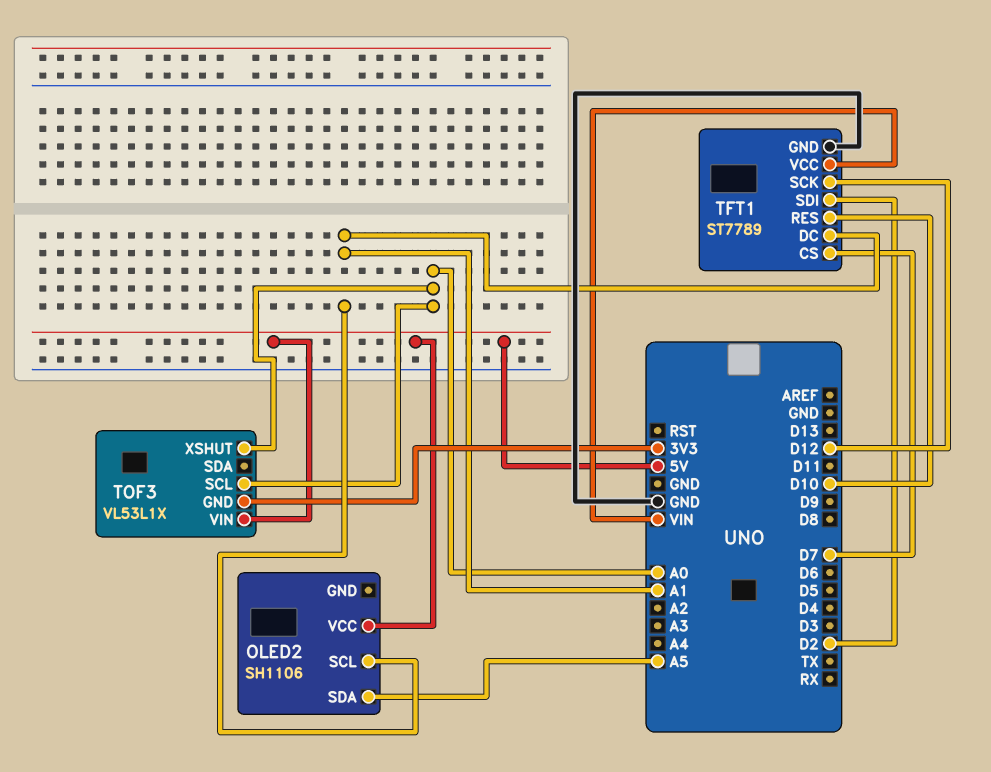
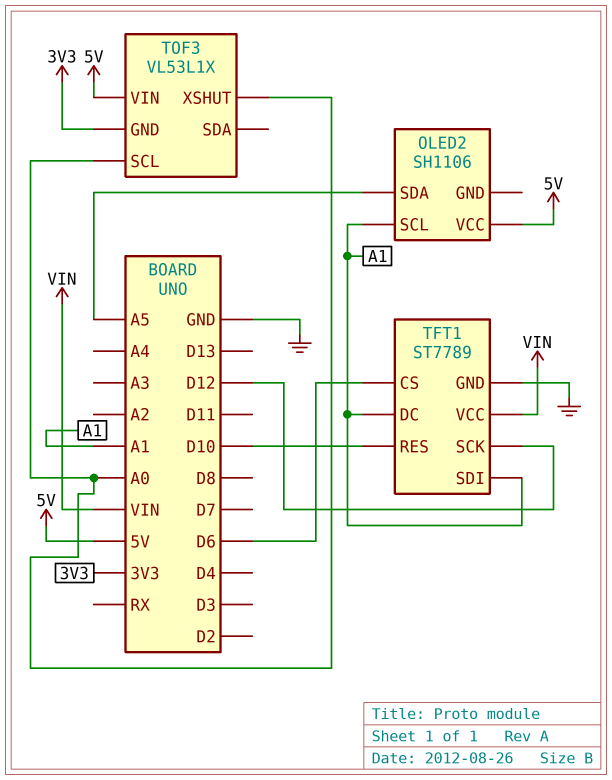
TFT1 pin CS: D7 -> D6
TFT1 pin SDI: D2 -> A1

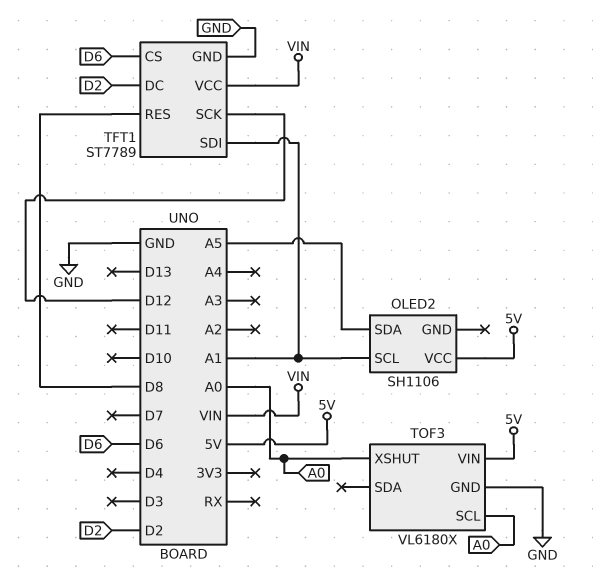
TFT1 pin DC: A1 -> D2
TFT1 pin RES: D10 -> D8
TOF3: VL53L1X -> VL6180X
TOF3 pin GND: 3V3 -> GND

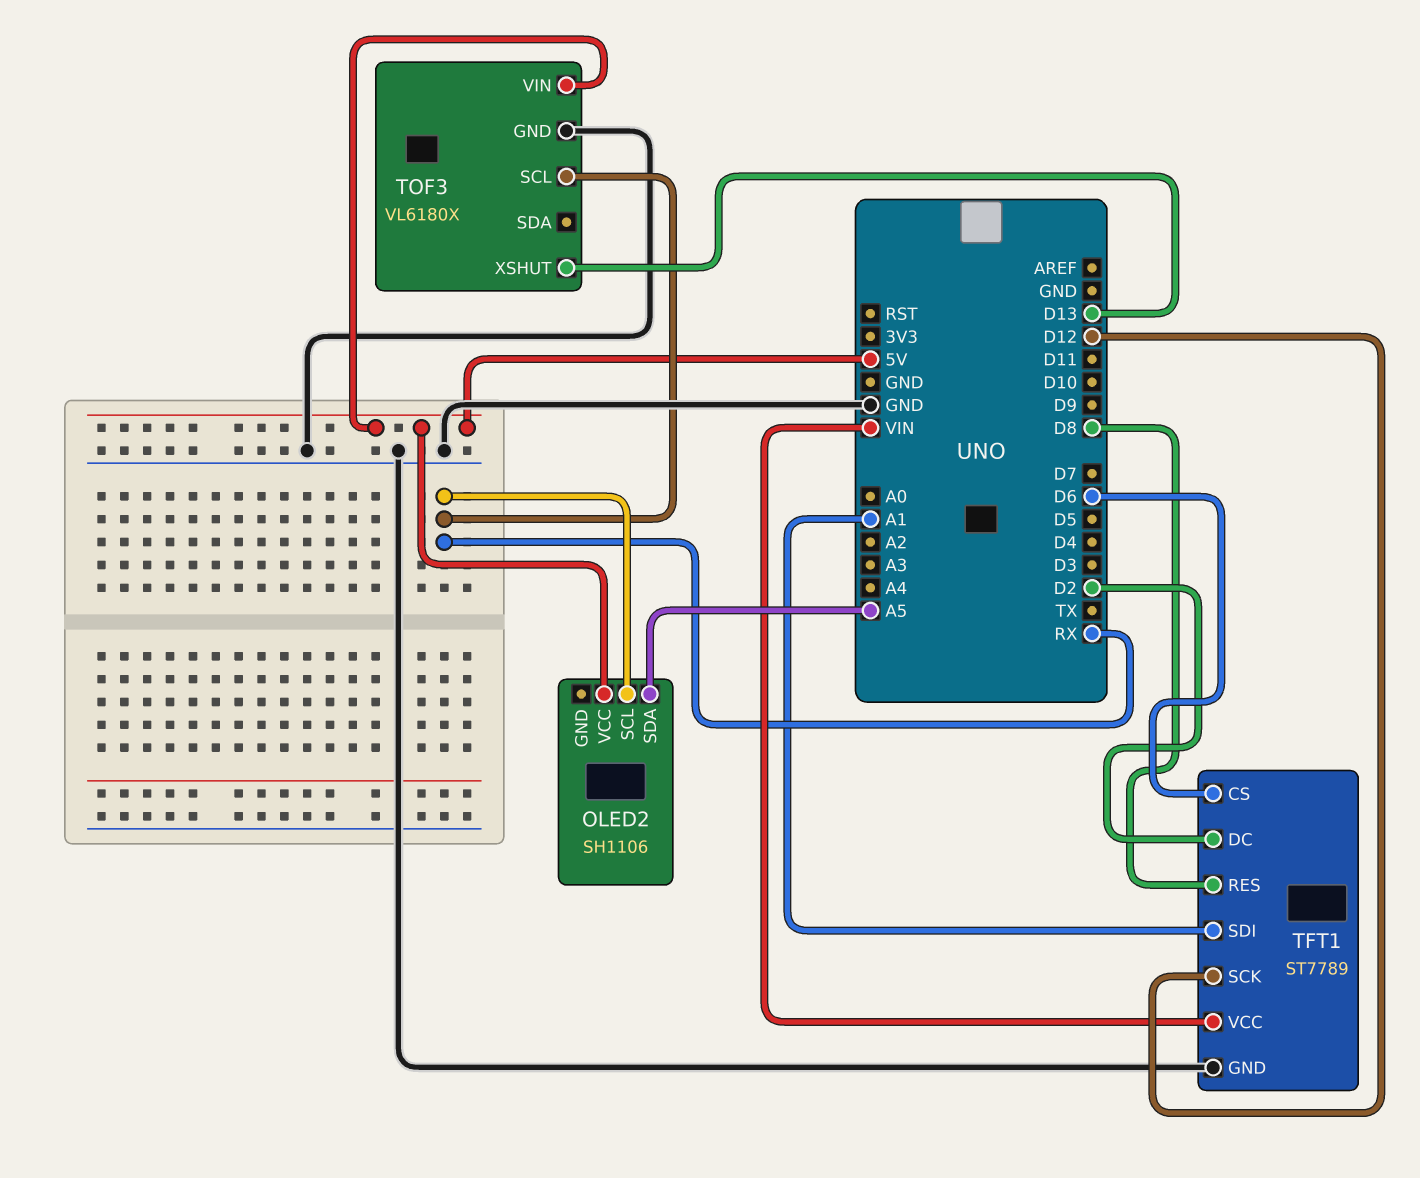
OLED2 pin SCL: A1 -> RX
TOF3 pin SCL: A0 -> RX
TOF3 pin XSHUT: A0 -> D13

